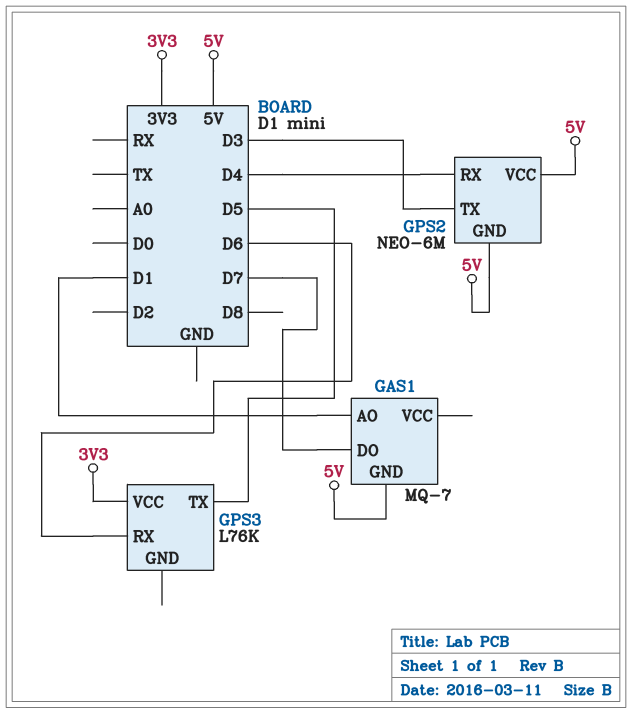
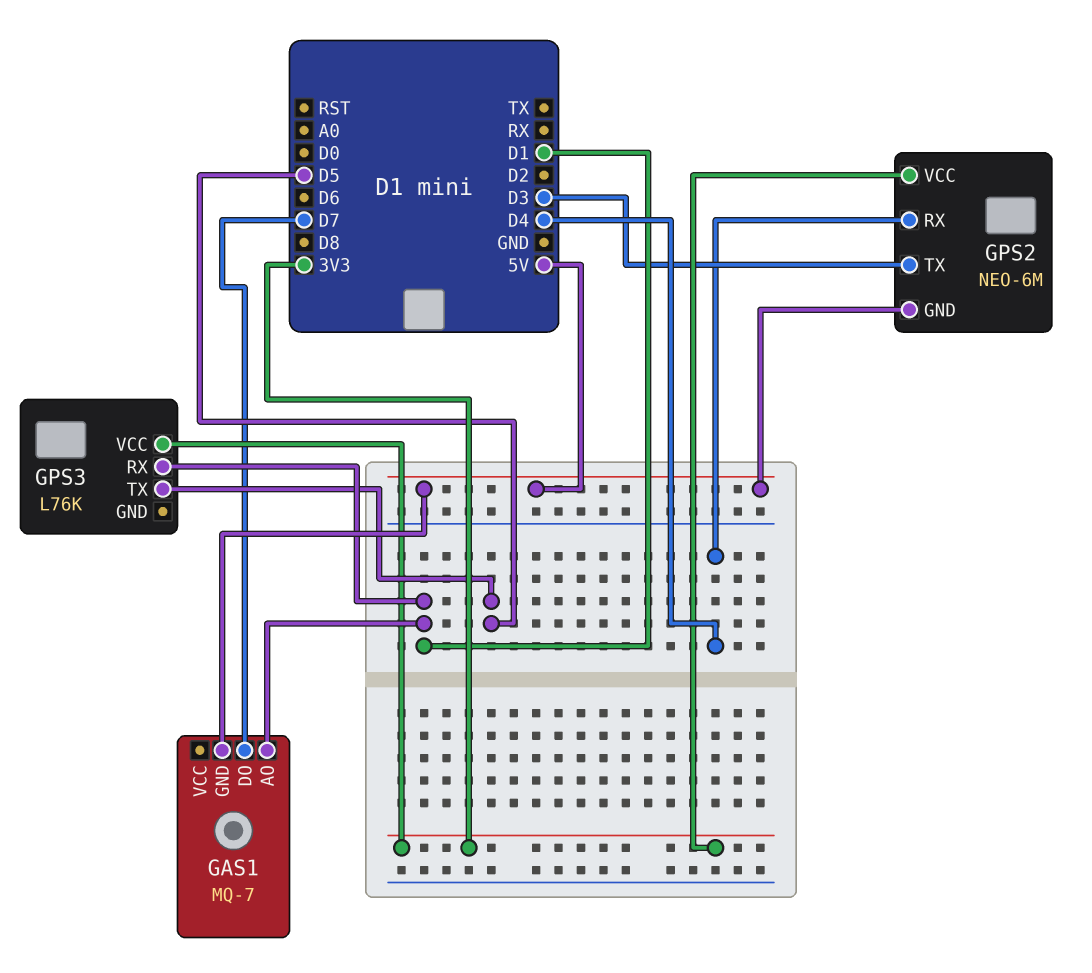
GPS2 pin VCC: 5V -> 3V3
GPS3 pin RX: D6 -> D1

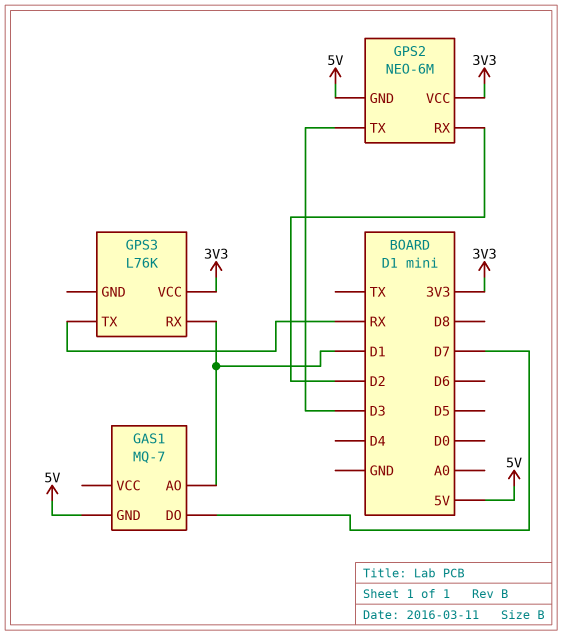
GPS2 pin RX: D4 -> D2
GPS3 pin TX: D5 -> RX

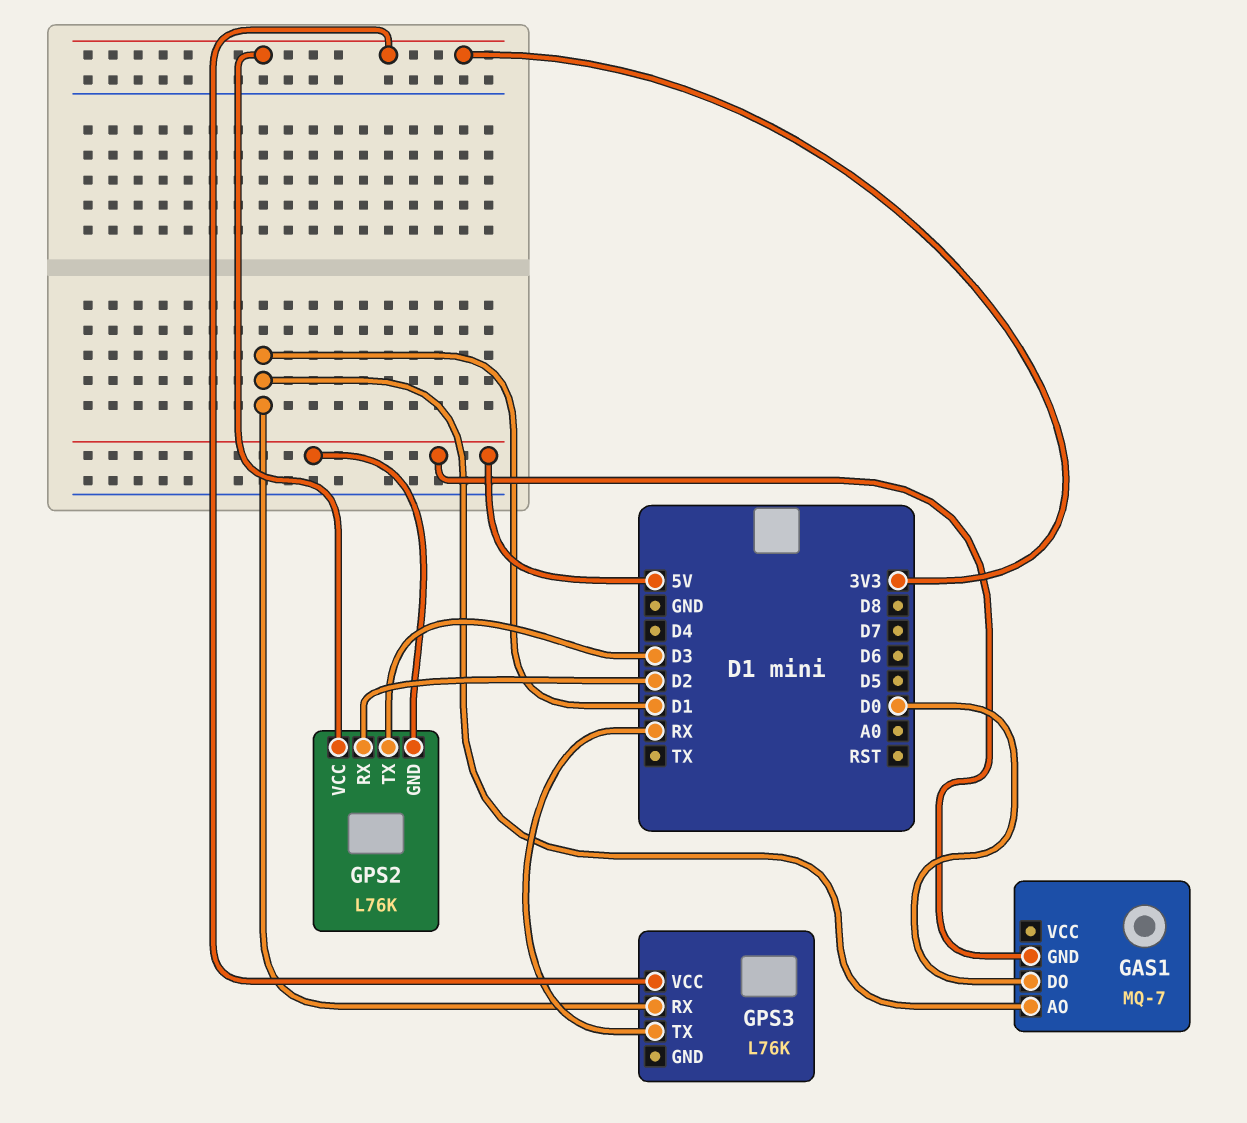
GAS1 pin DO: D7 -> D0
GPS2: NEO-6M -> L76K

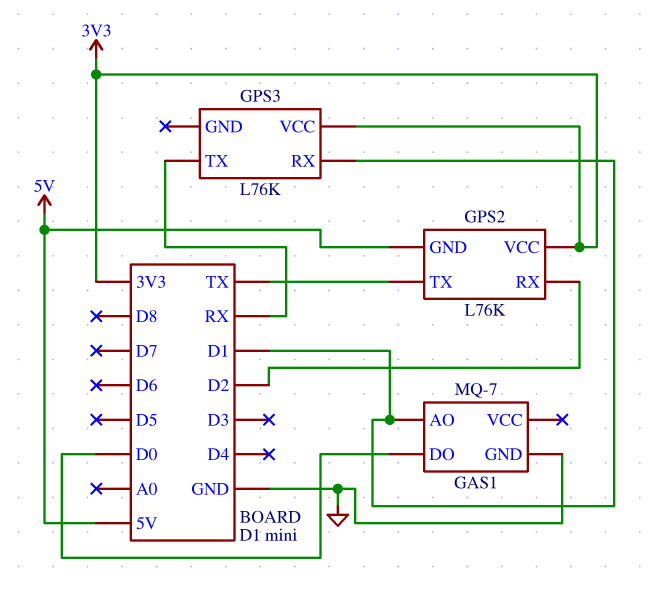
GAS1 pin GND: 5V -> GND
GPS2 pin TX: D3 -> TX

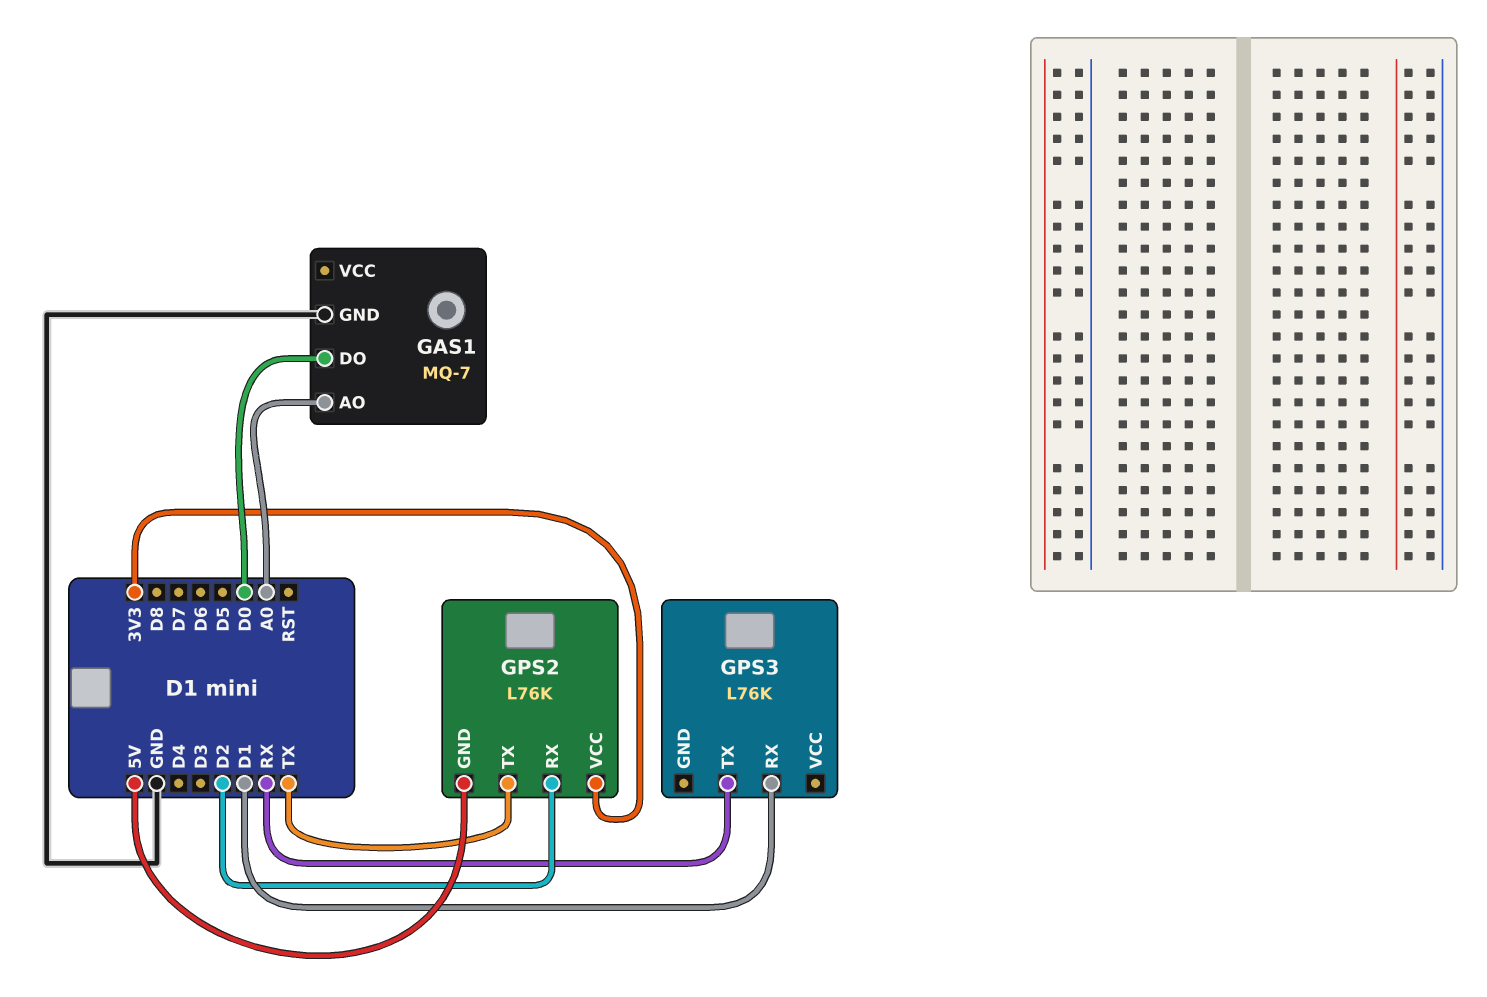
GAS1 pin AO: D1 -> A0
GPS3 pin VCC: 3V3 -> none

